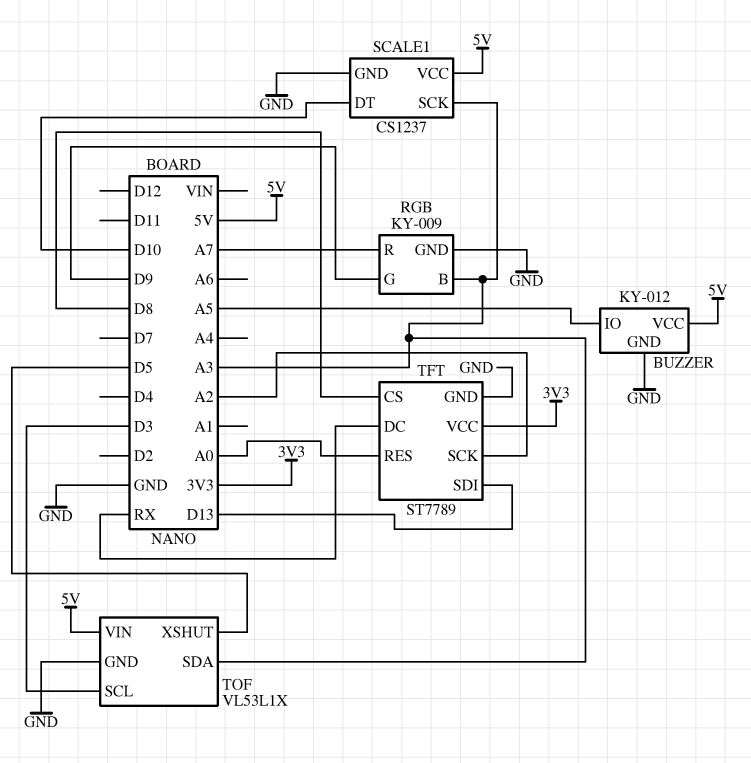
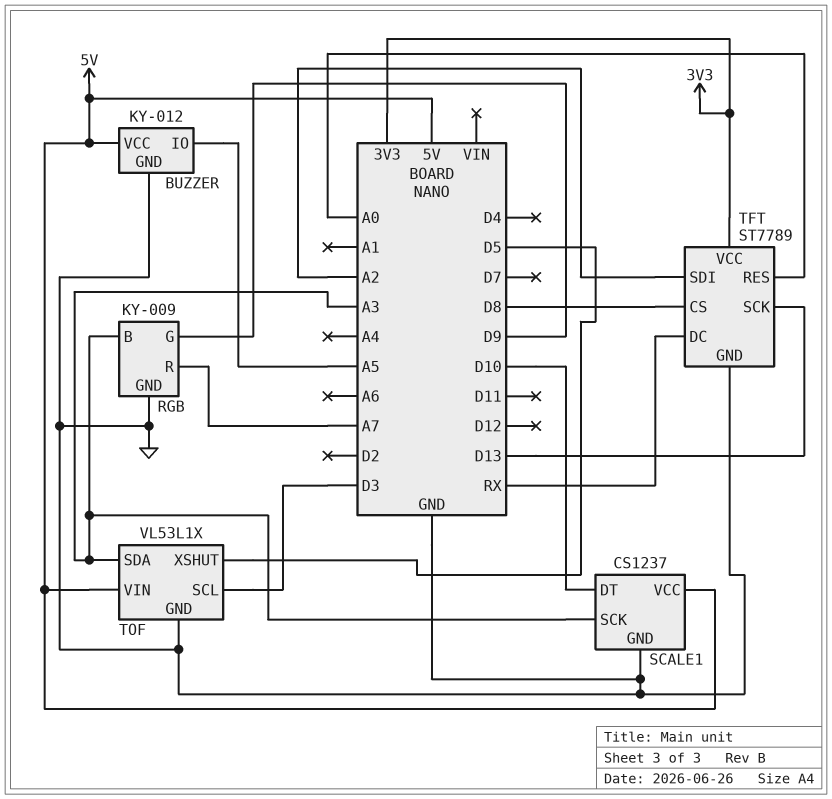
TFT pin SCK: A2 -> D13
TFT pin SDI: D13 -> A2

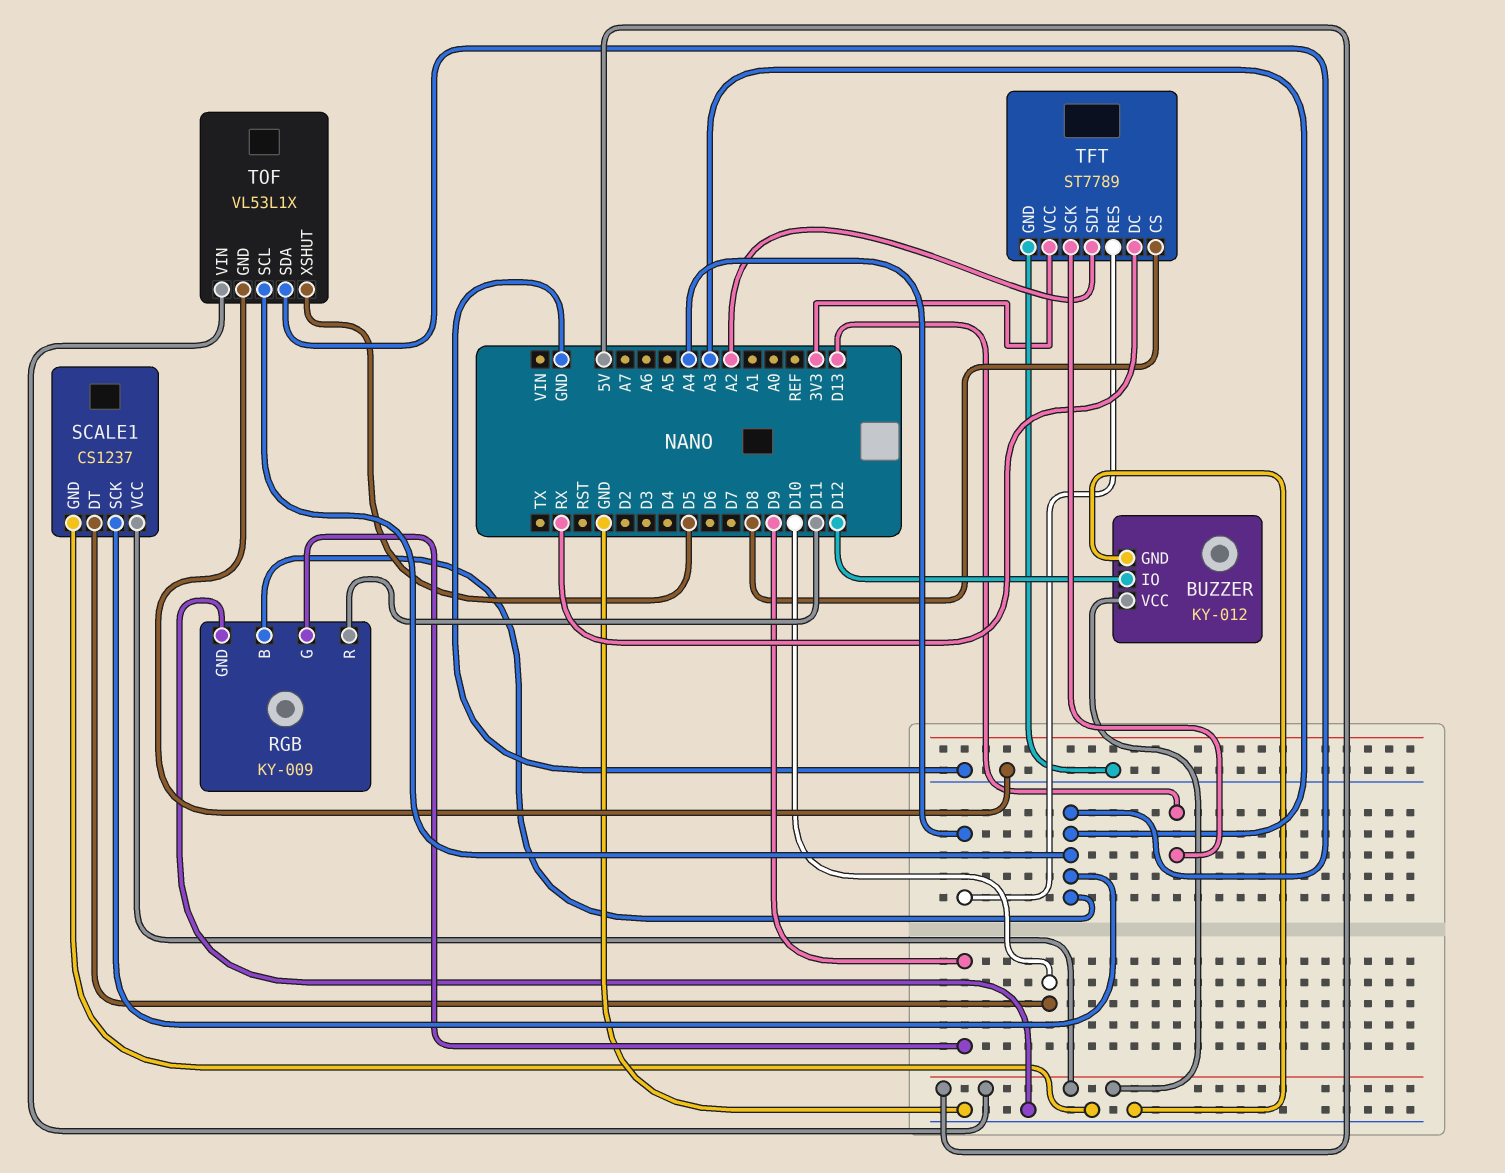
BUZZER pin IO: A5 -> D12
RGB pin R: A7 -> D11
TFT pin RES: A0 -> A4
TOF pin SCL: D3 -> A3

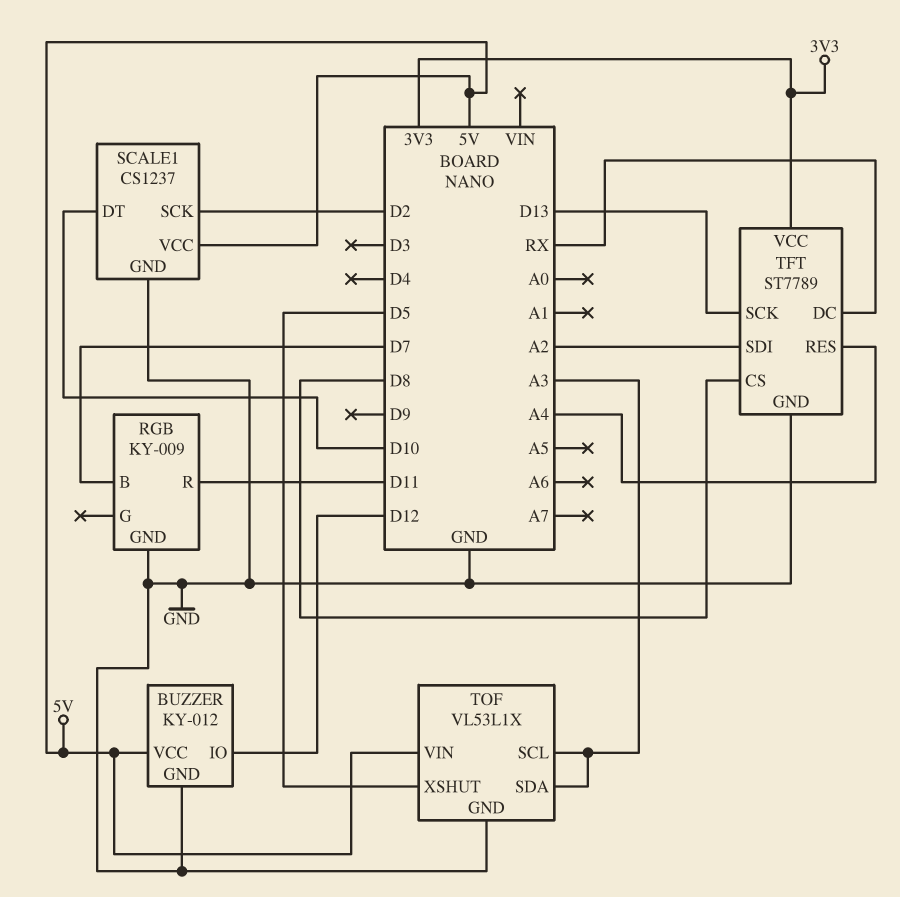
RGB pin B: A3 -> D7
RGB pin G: D9 -> none
SCALE1 pin SCK: A3 -> D2

